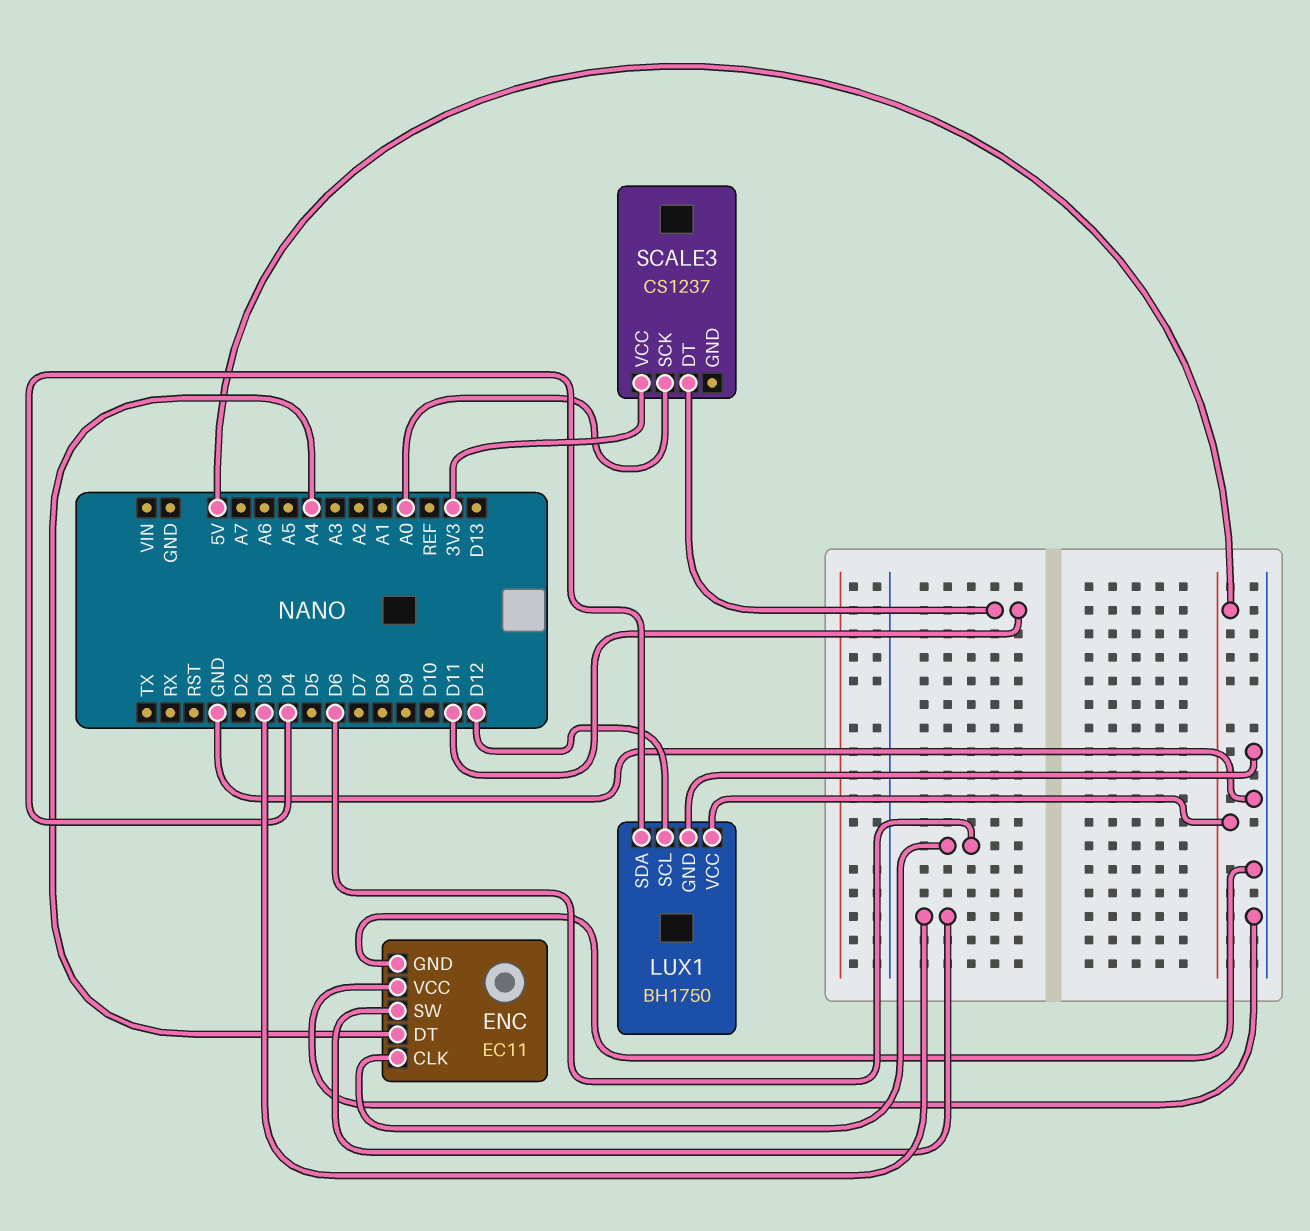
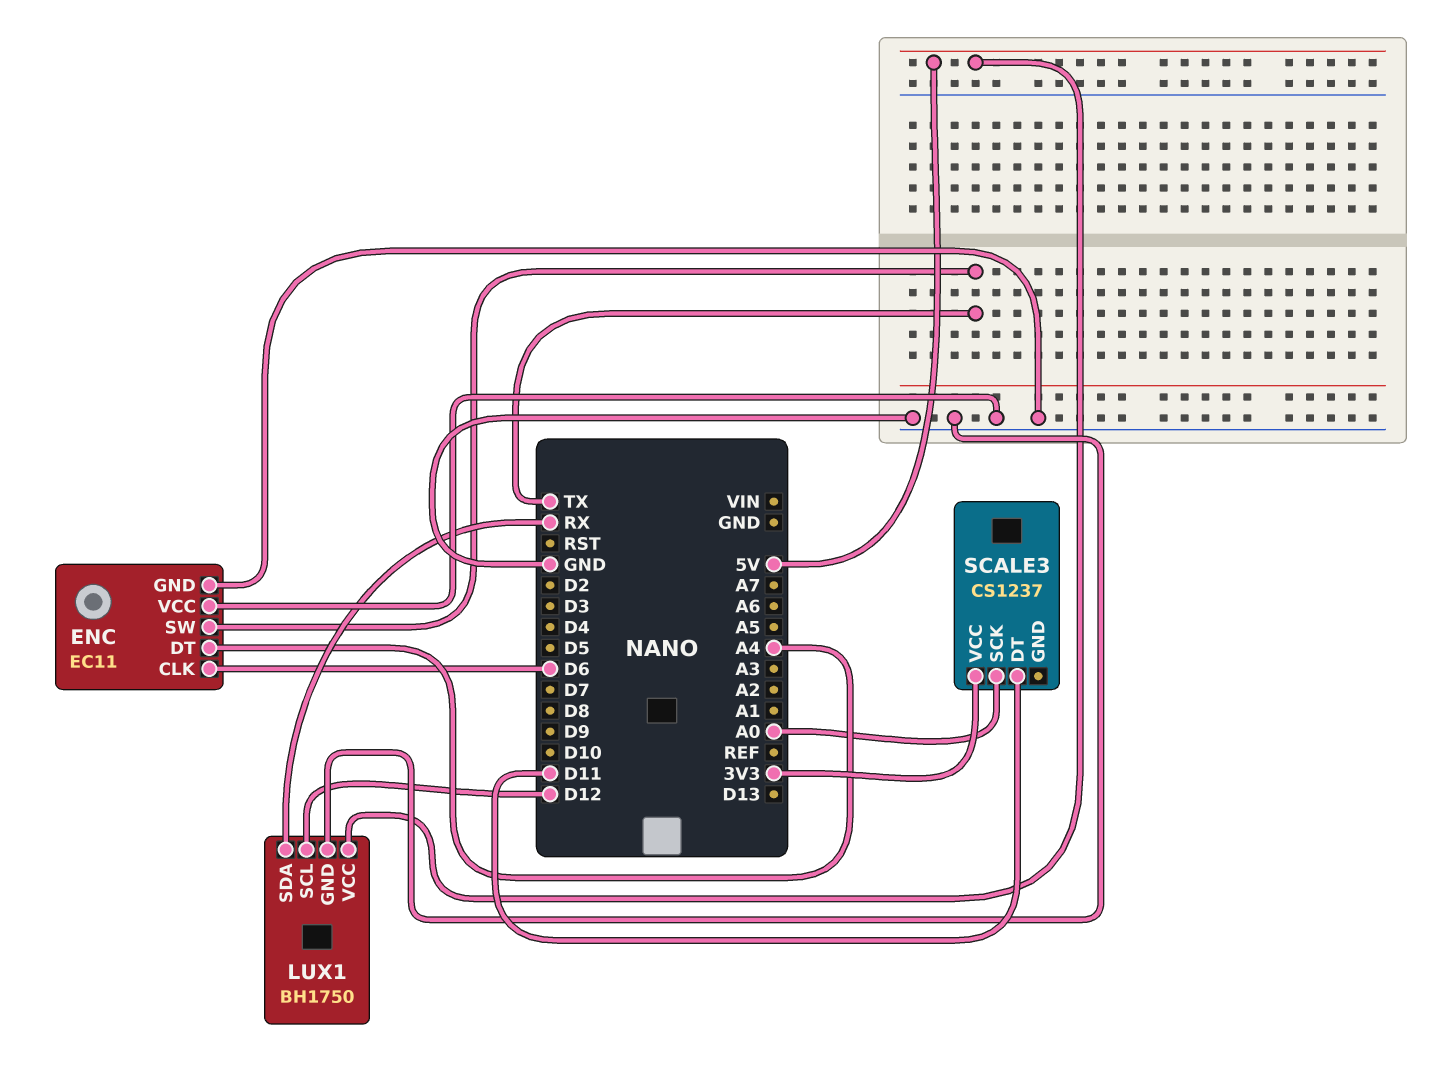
ENC pin SW: D3 -> TX
LUX1 pin SDA: D4 -> RX

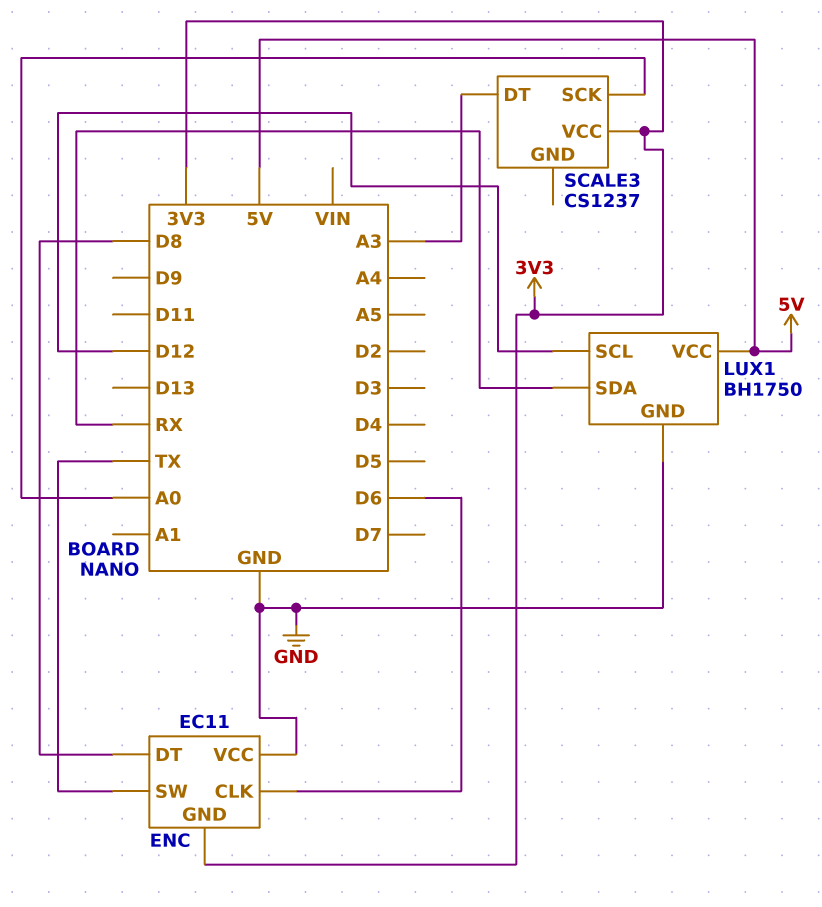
ENC pin DT: A4 -> D8
ENC pin GND: GND -> 3V3
SCALE3 pin DT: D11 -> A3

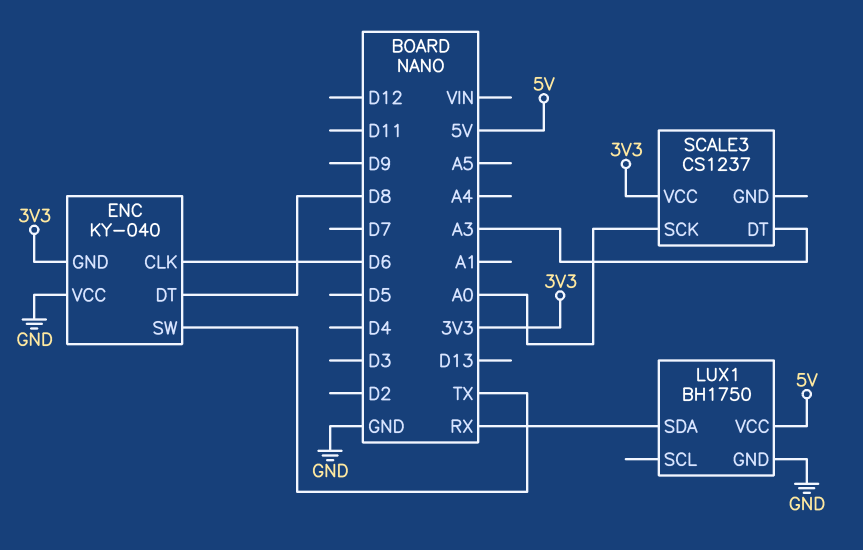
ENC: EC11 -> KY-040
LUX1 pin SCL: D12 -> none

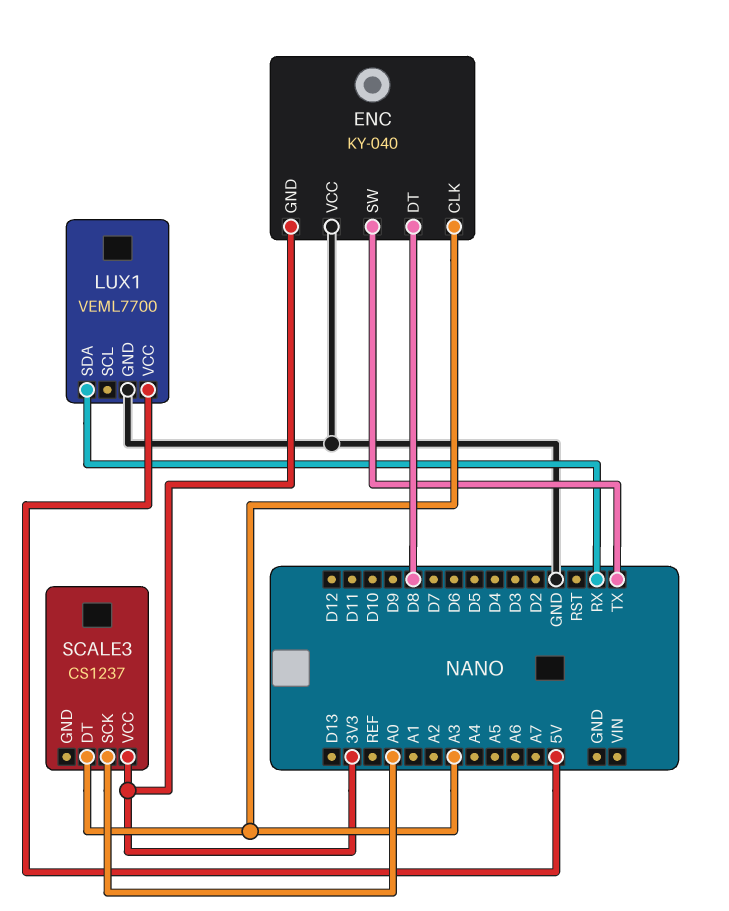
ENC pin CLK: D6 -> A3
LUX1: BH1750 -> VEML7700

